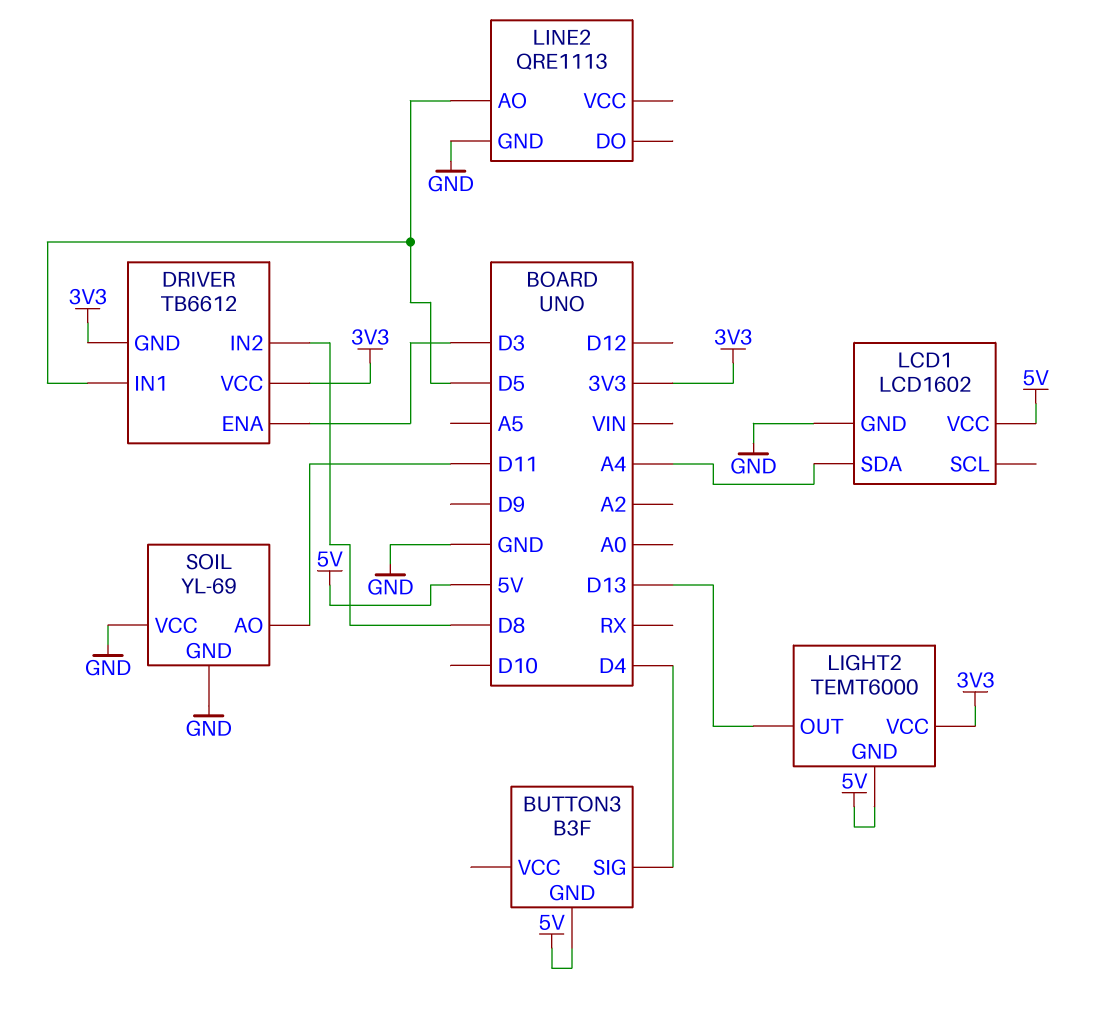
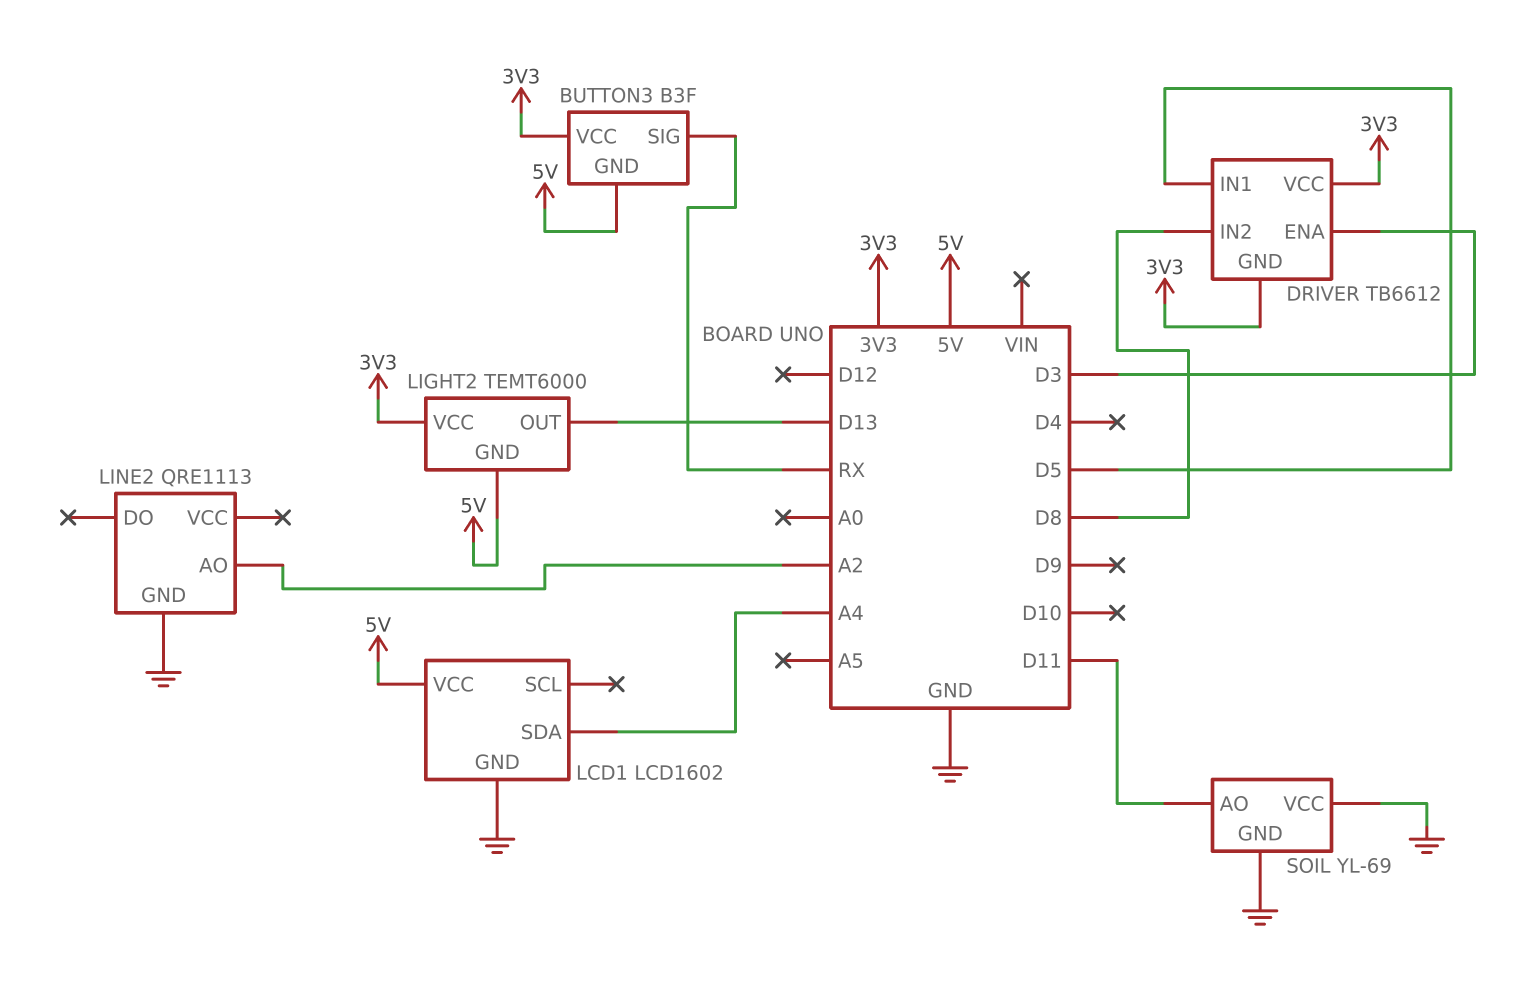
BUTTON3 pin SIG: D4 -> RX
BUTTON3 pin VCC: none -> 3V3
LINE2 pin AO: D5 -> A2

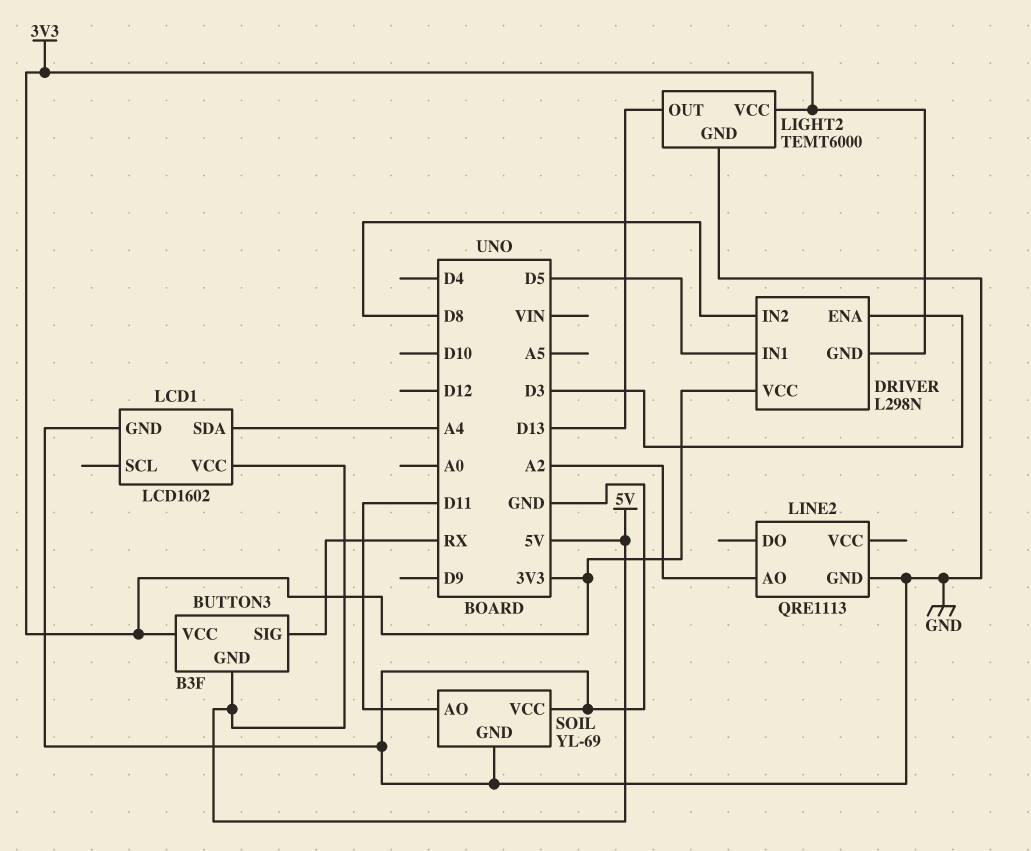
DRIVER: TB6612 -> L298N
LIGHT2 pin GND: 5V -> GND

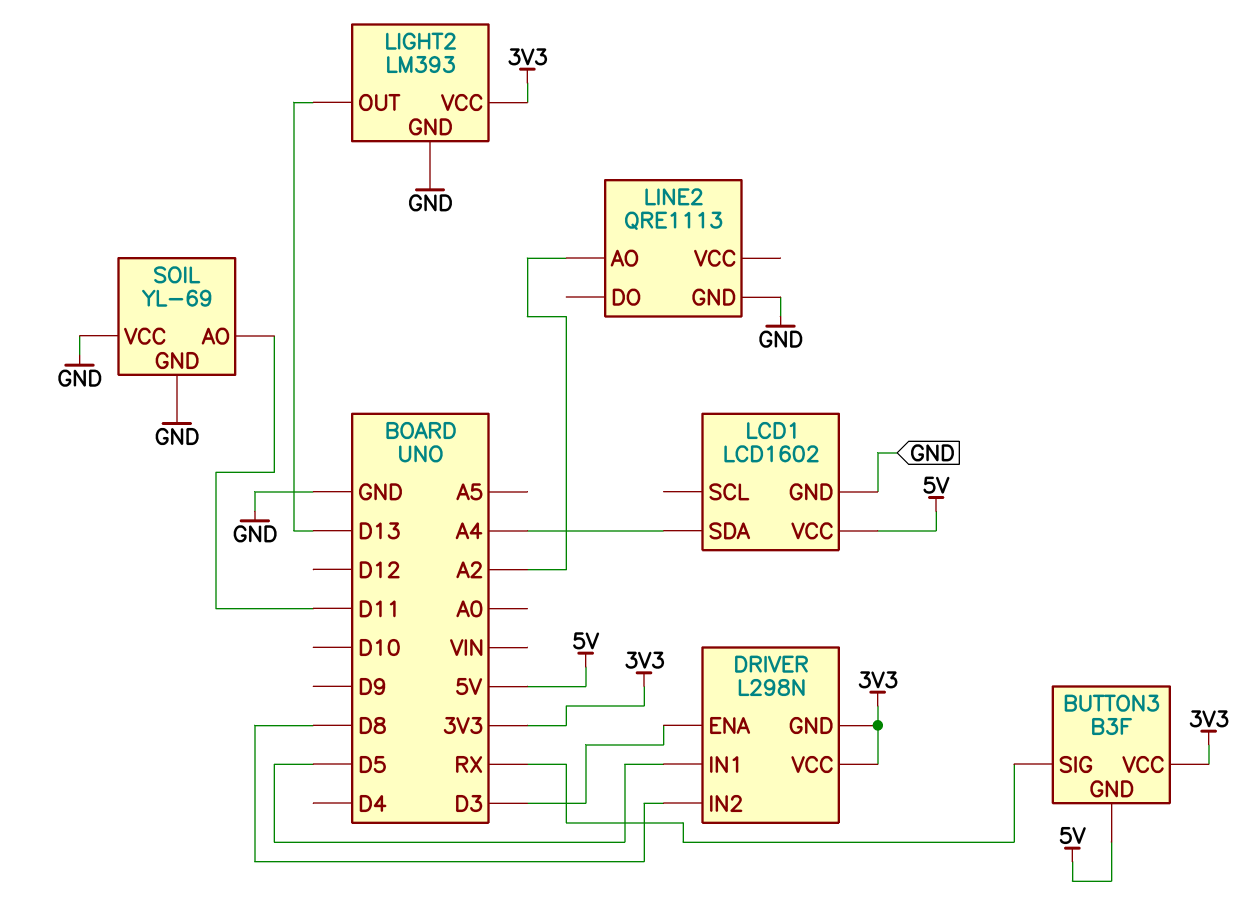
LIGHT2: TEMT6000 -> LM393

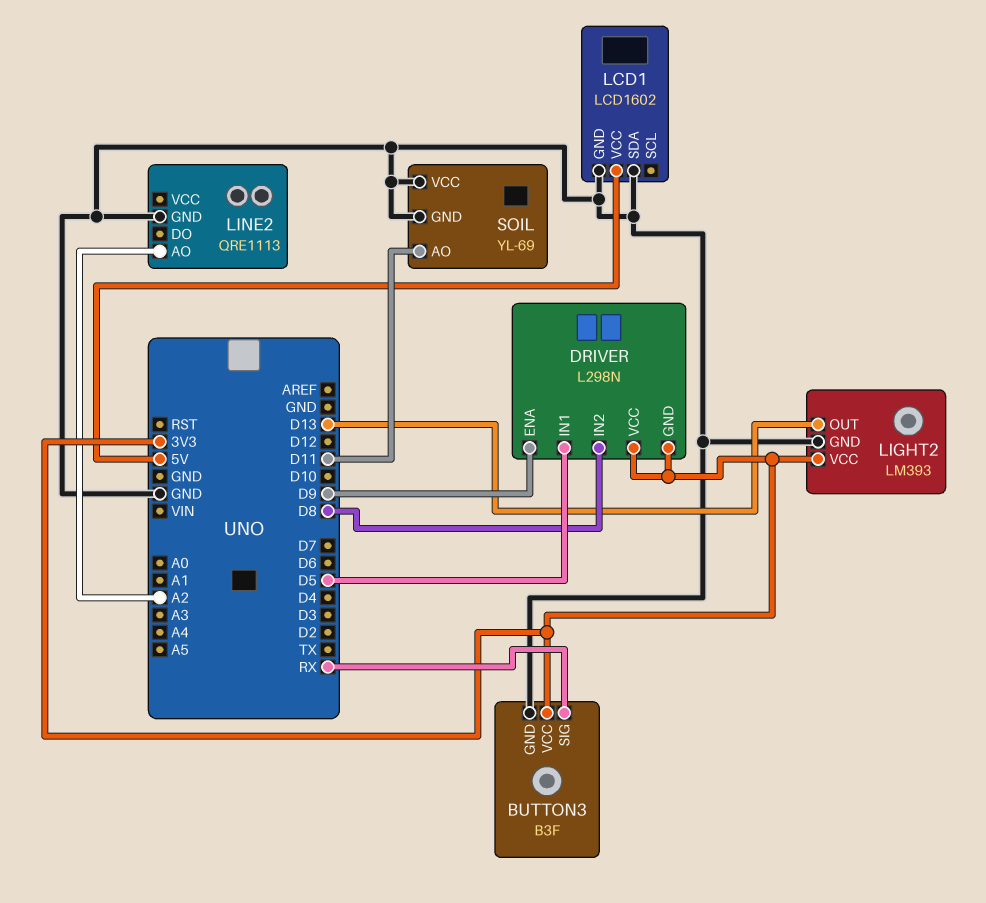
BUTTON3 pin GND: 5V -> GND
DRIVER pin ENA: D3 -> D9
LCD1 pin SDA: A4 -> GND

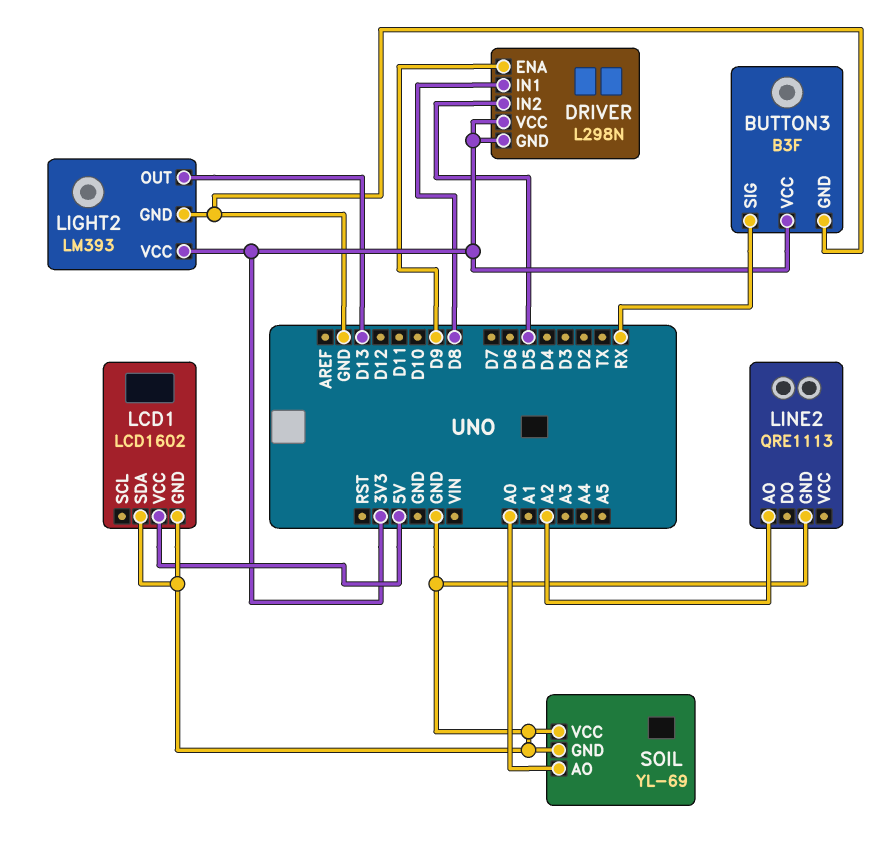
DRIVER pin IN1: D5 -> D8
DRIVER pin IN2: D8 -> D5
SOIL pin AO: D11 -> A0

